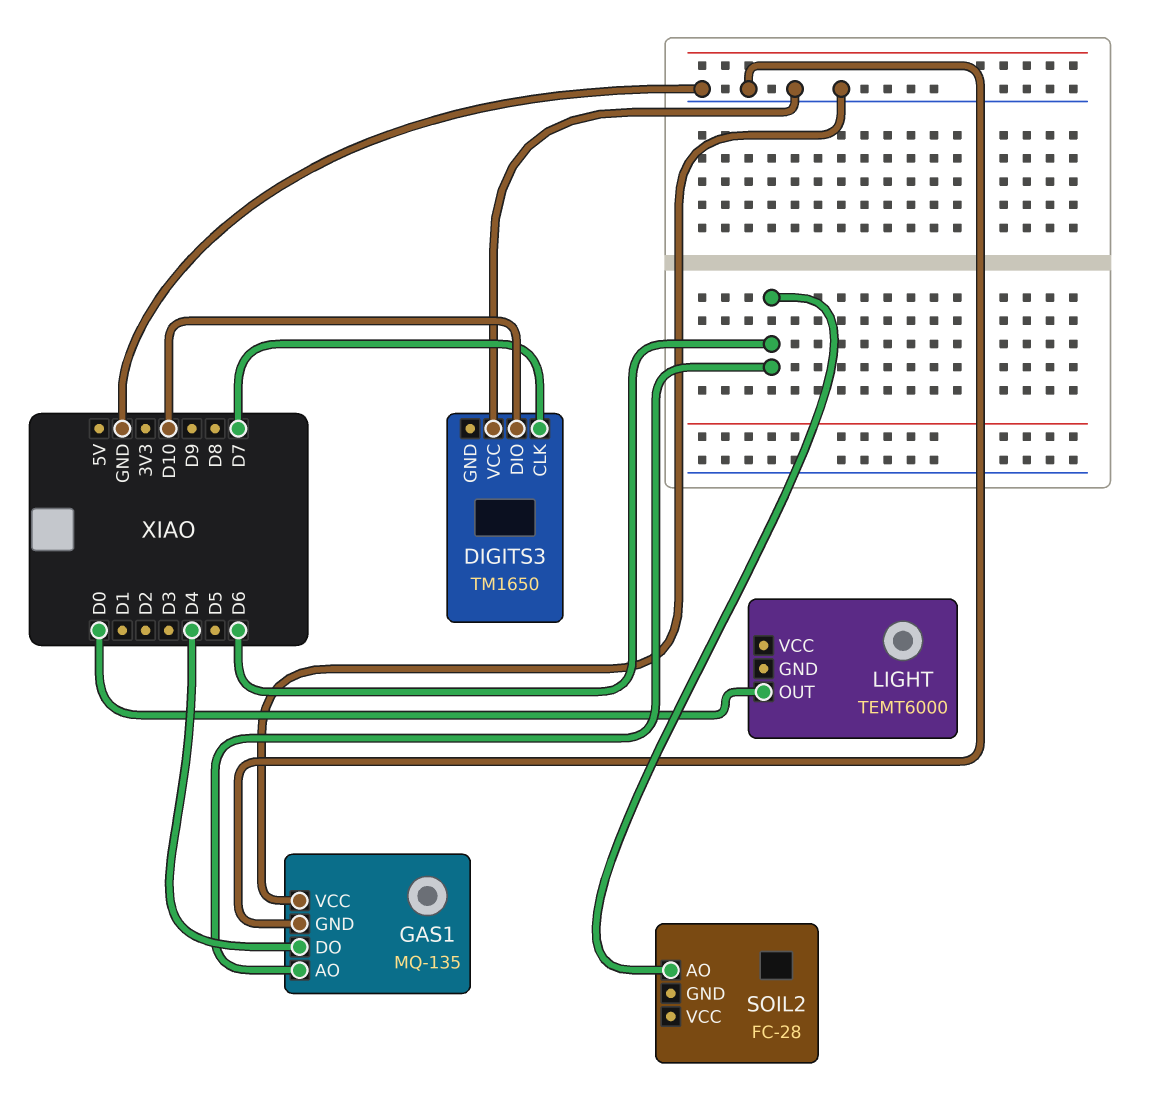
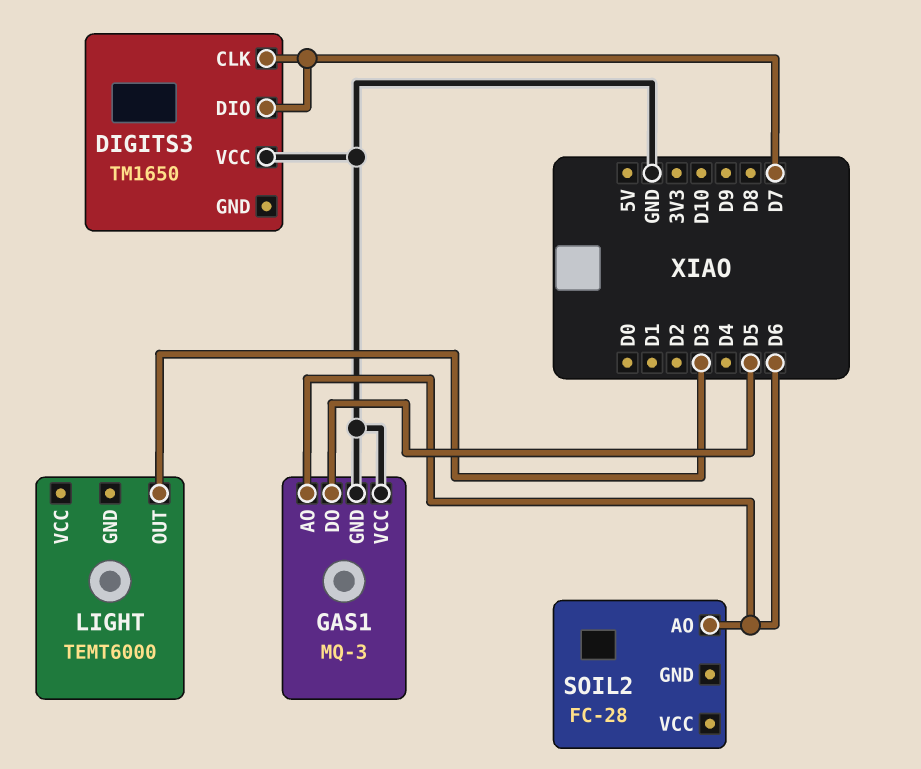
DIGITS3 pin DIO: D10 -> D7
GAS1: MQ-135 -> MQ-3
GAS1 pin DO: D4 -> D5
LIGHT pin OUT: D0 -> D3

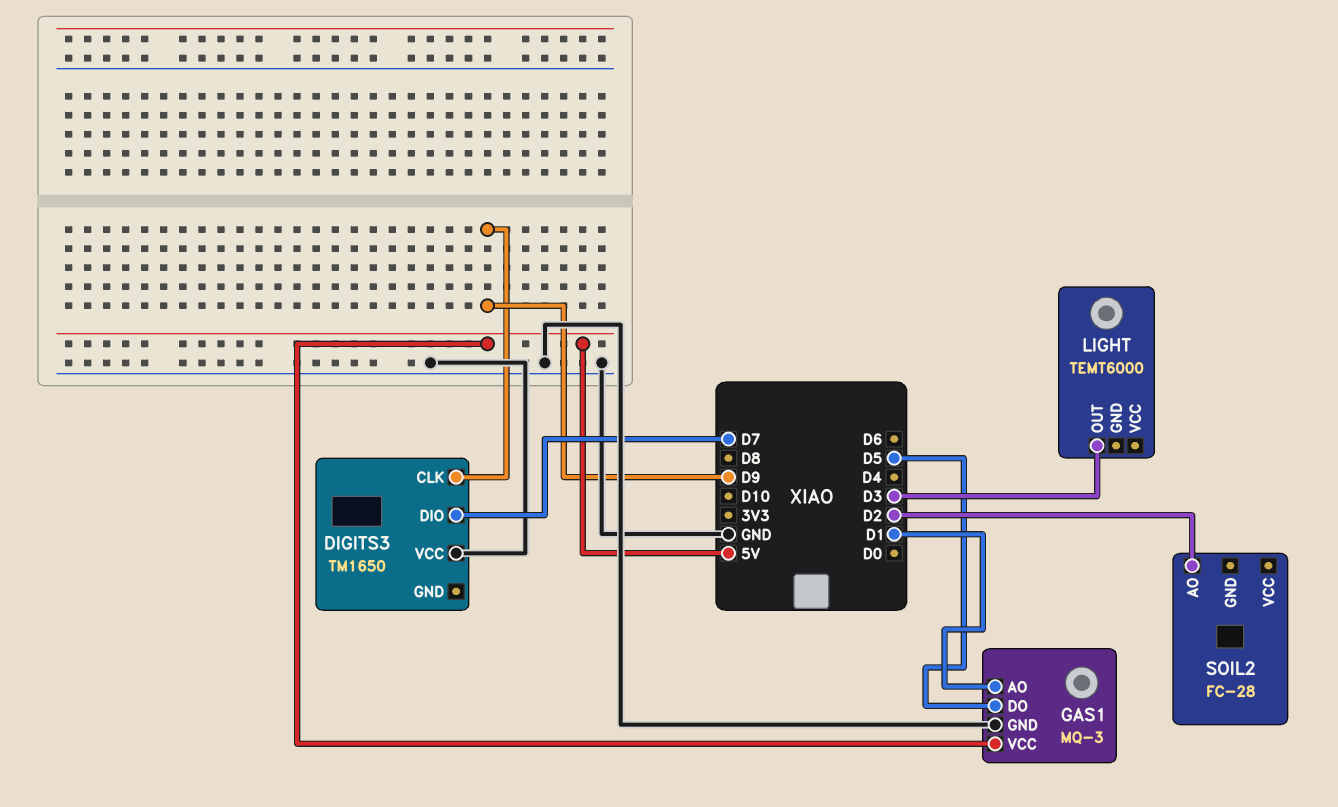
DIGITS3 pin CLK: D7 -> D9
GAS1 pin AO: D6 -> D1
GAS1 pin VCC: GND -> 5V
SOIL2 pin AO: D6 -> D2

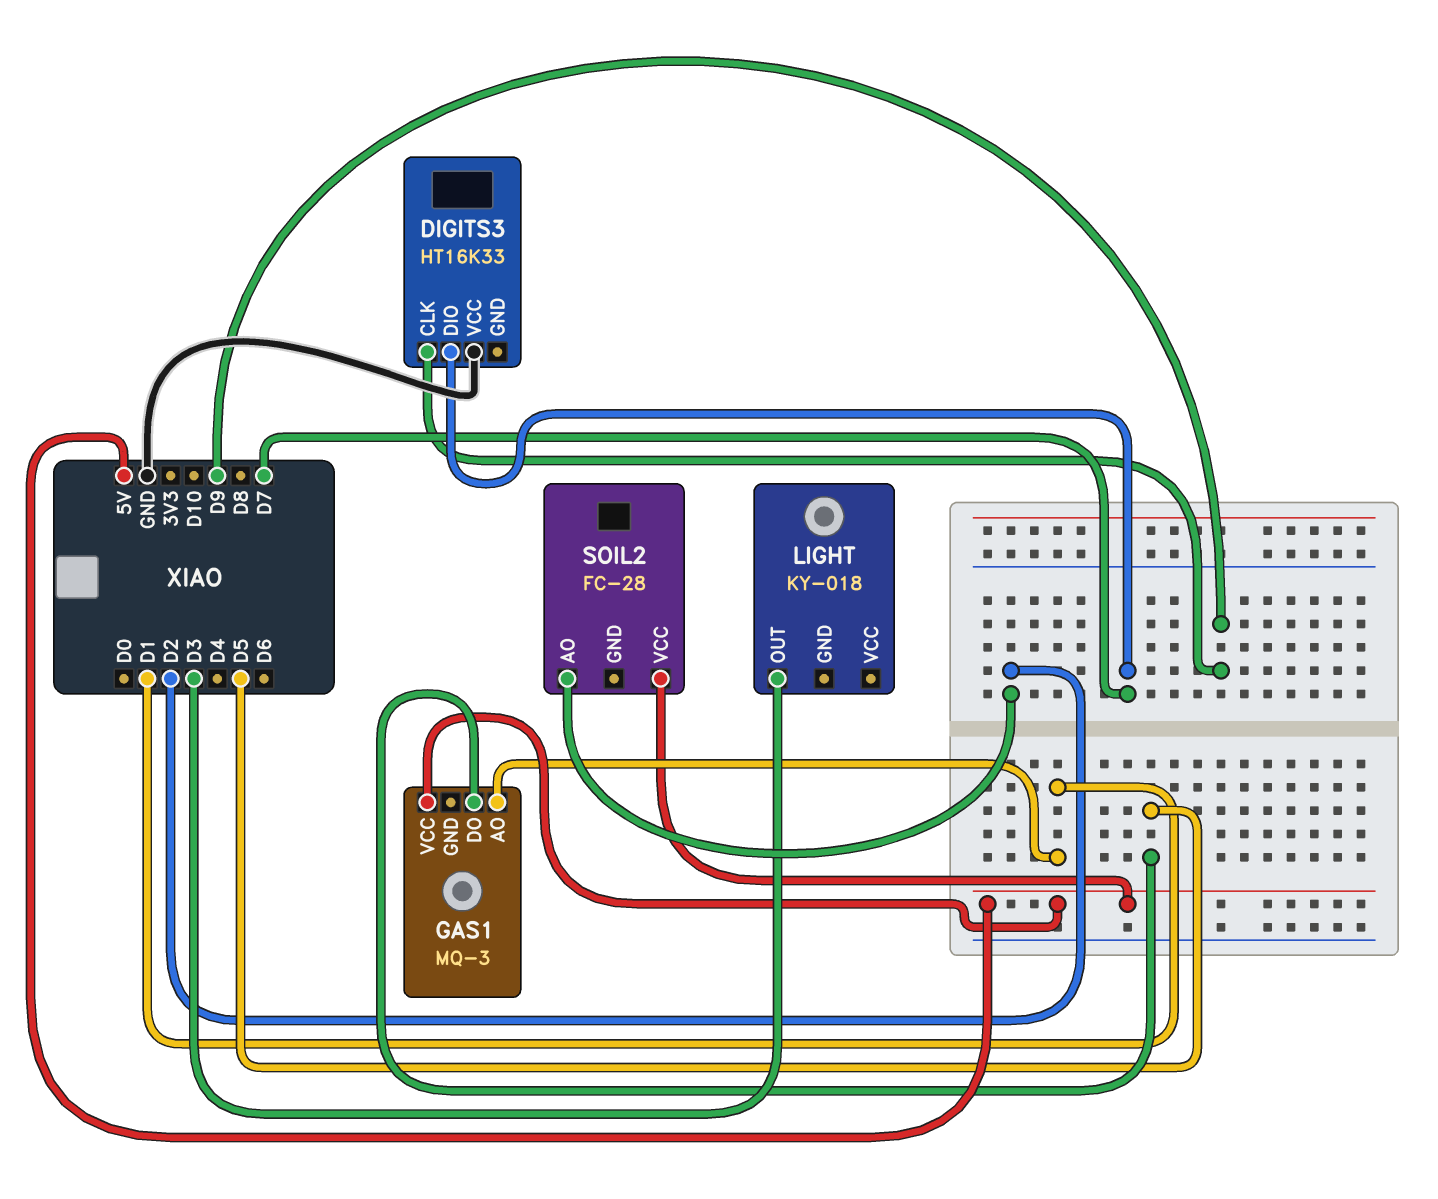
DIGITS3: TM1650 -> HT16K33
GAS1 pin GND: GND -> none
LIGHT: TEMT6000 -> KY-018
SOIL2 pin VCC: none -> 5V

